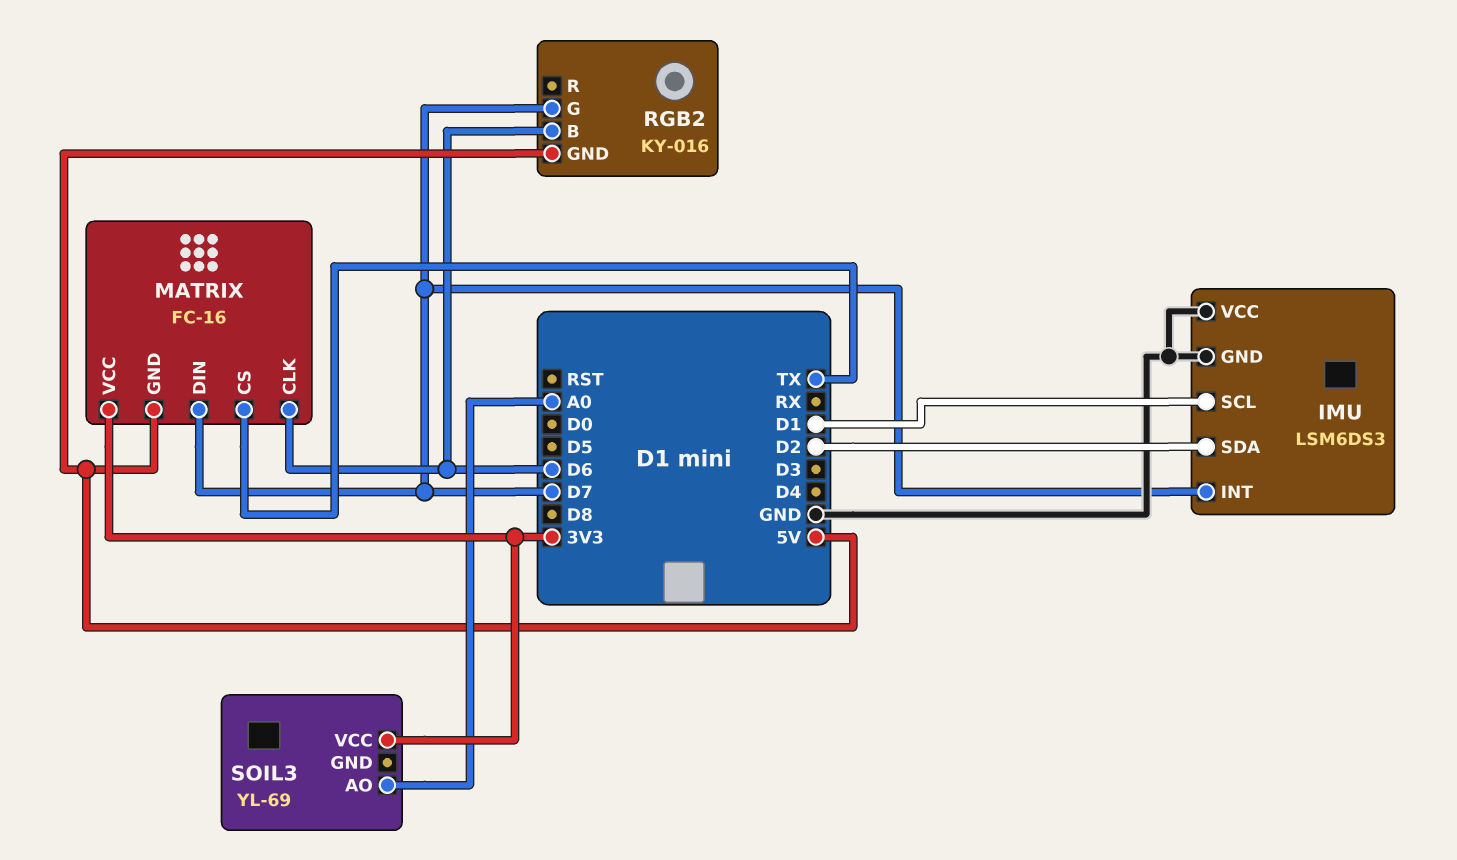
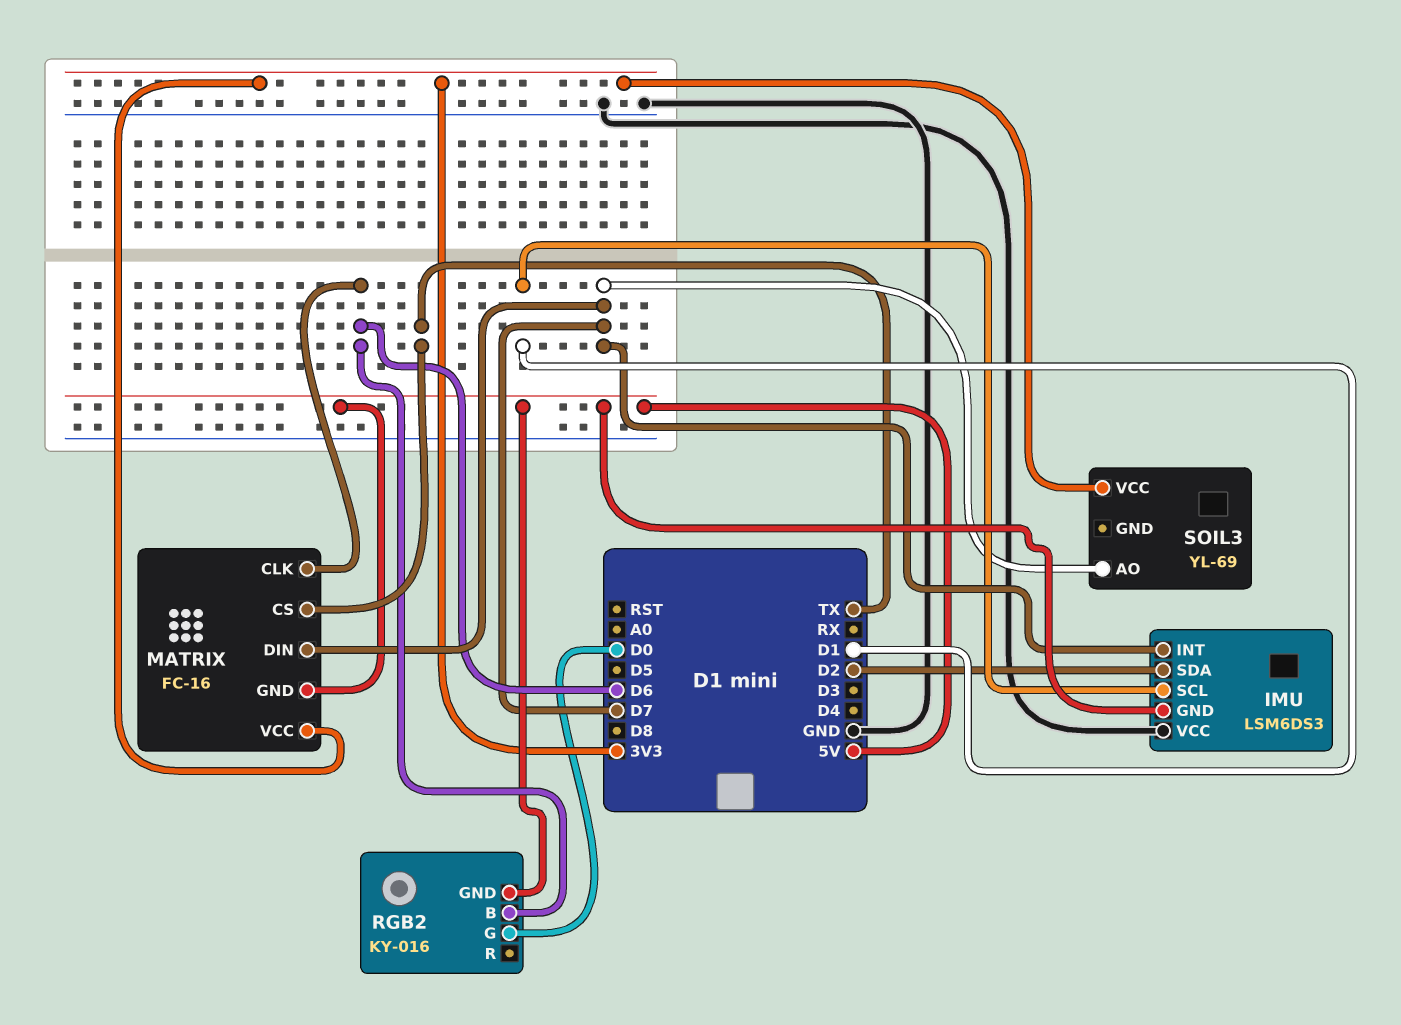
IMU pin GND: GND -> 5V
RGB2 pin G: D7 -> D0
SOIL3 pin AO: A0 -> D7

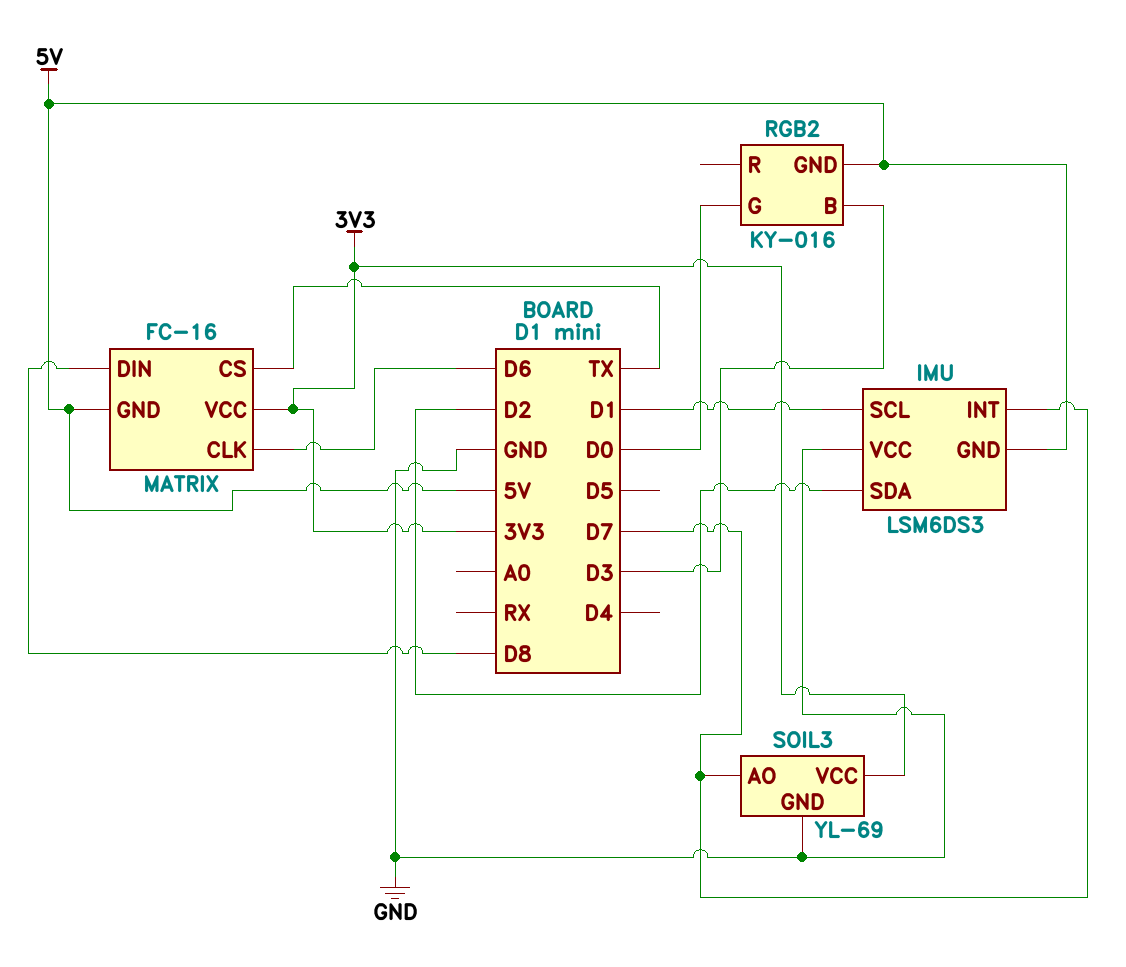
MATRIX pin DIN: D7 -> D8
RGB2 pin B: D6 -> D3
SOIL3 pin GND: none -> GND

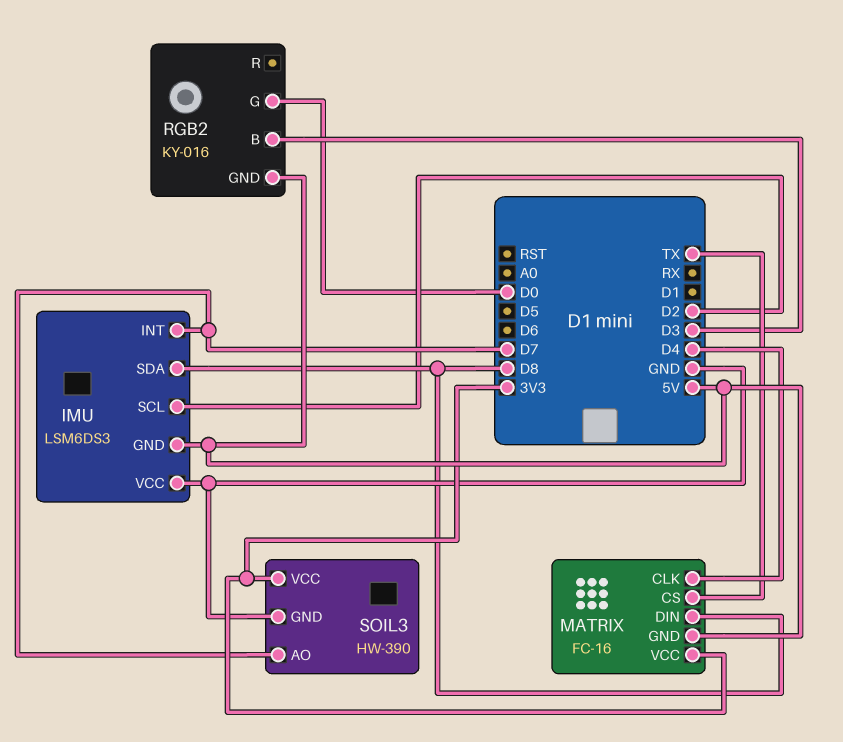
IMU pin SCL: D1 -> D2
IMU pin SDA: D2 -> D8
MATRIX pin CLK: D6 -> D4
SOIL3: YL-69 -> HW-390

